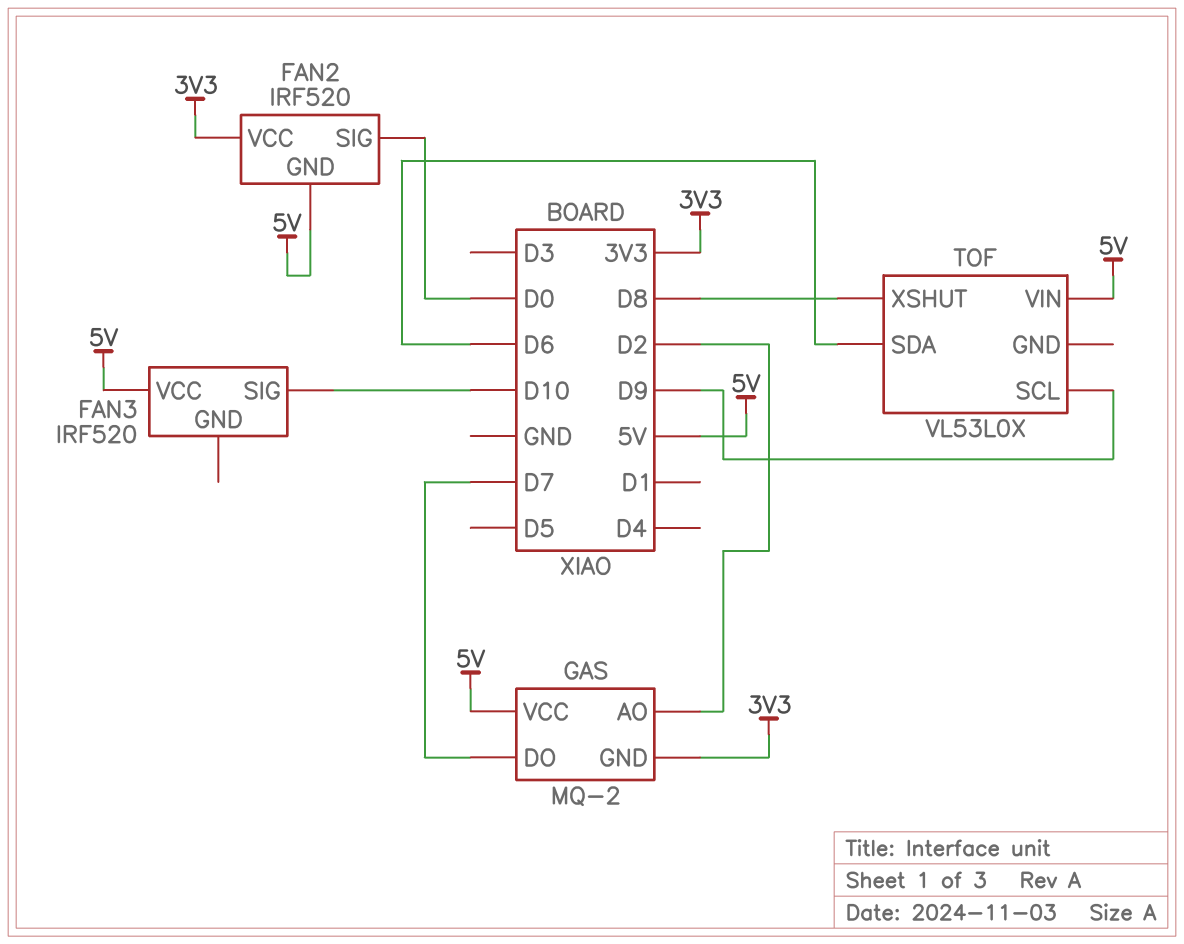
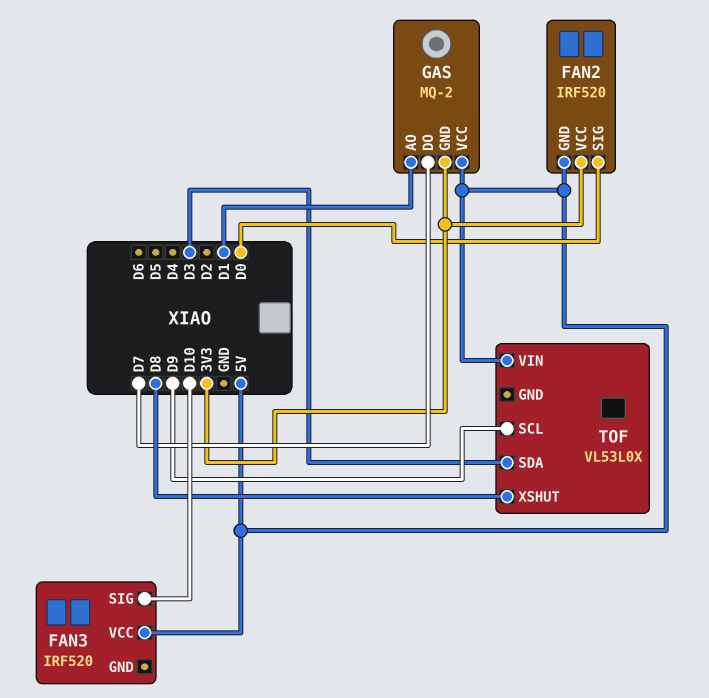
GAS pin AO: D2 -> D1
TOF pin SDA: D6 -> D3

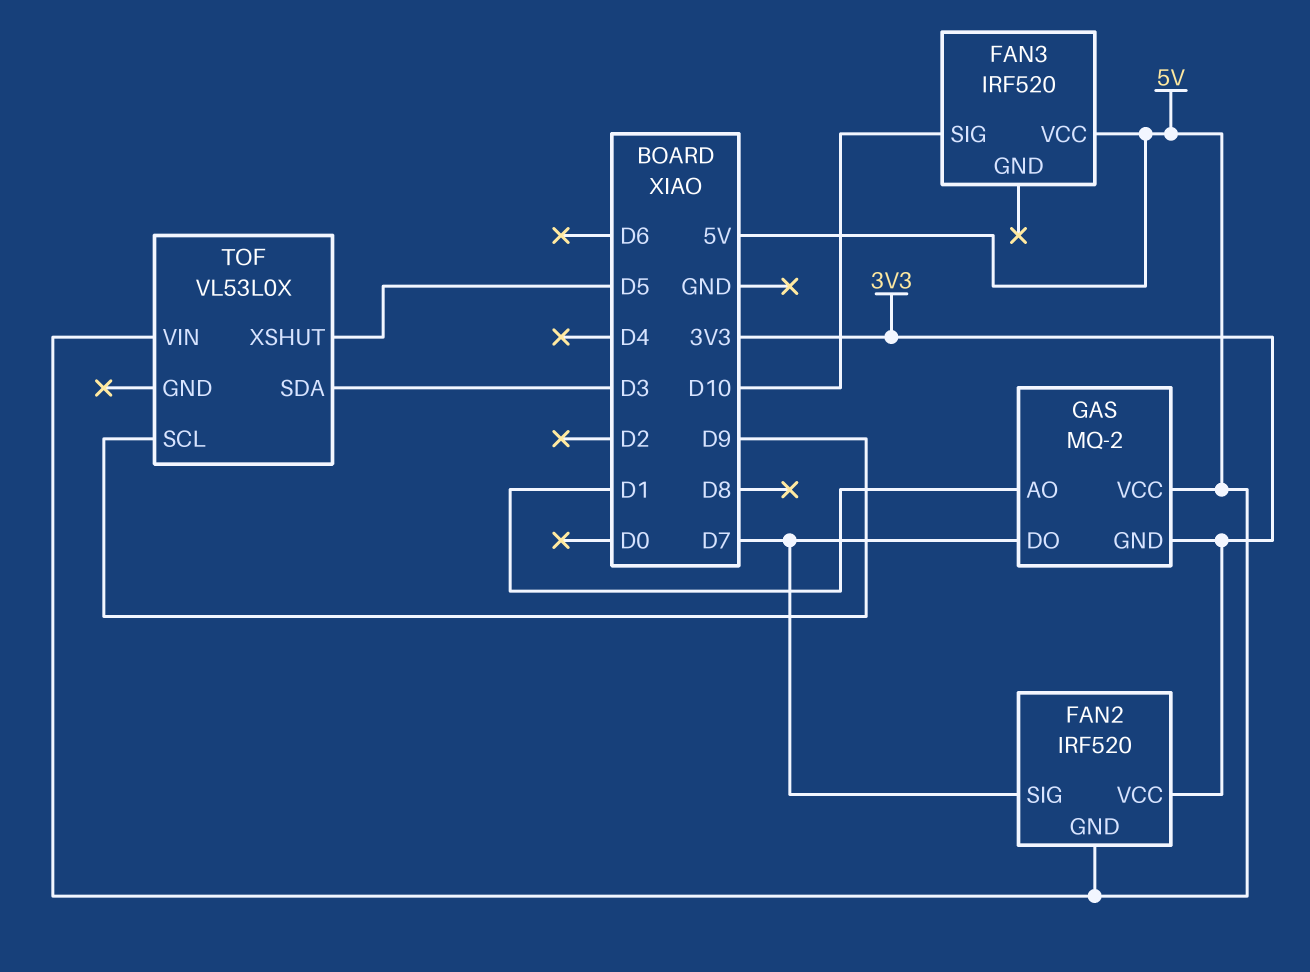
FAN2 pin SIG: D0 -> D7
TOF pin XSHUT: D8 -> D5

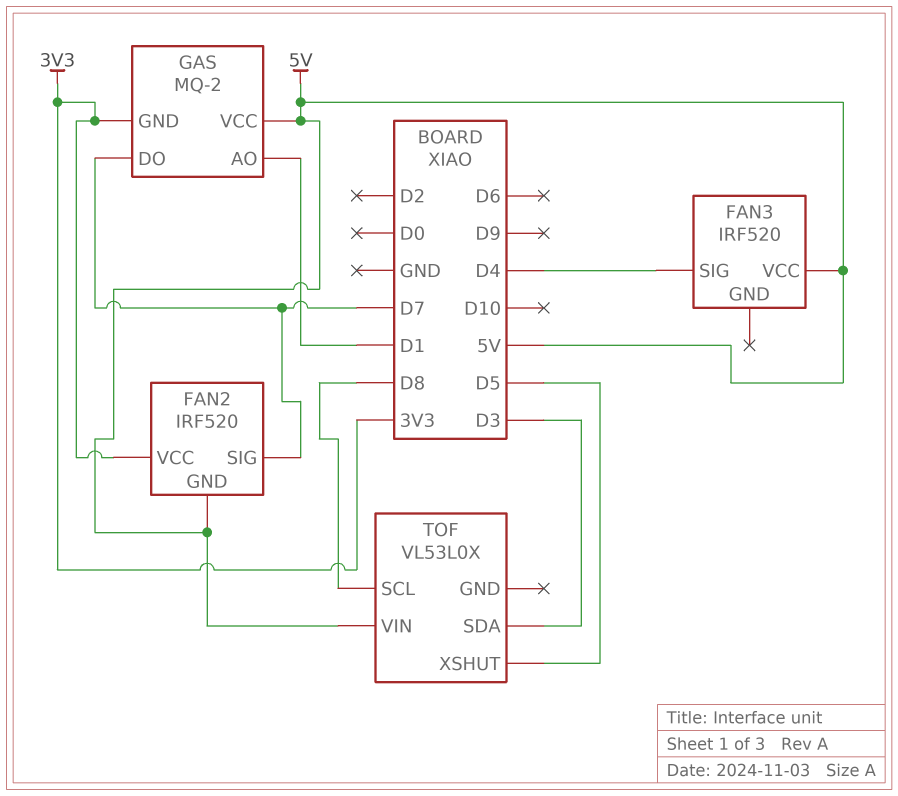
FAN3 pin SIG: D10 -> D4
TOF pin SCL: D9 -> D8

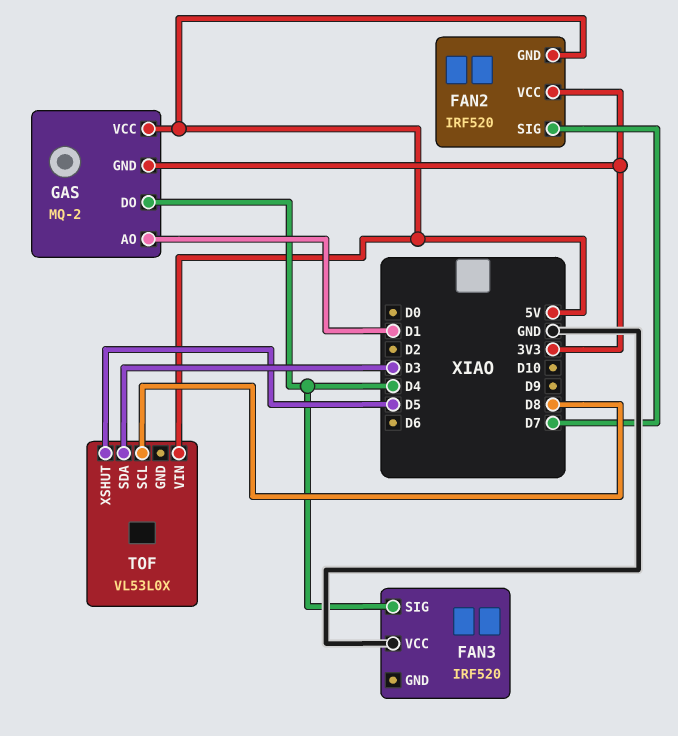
FAN3 pin VCC: 5V -> GND
GAS pin DO: D7 -> D4

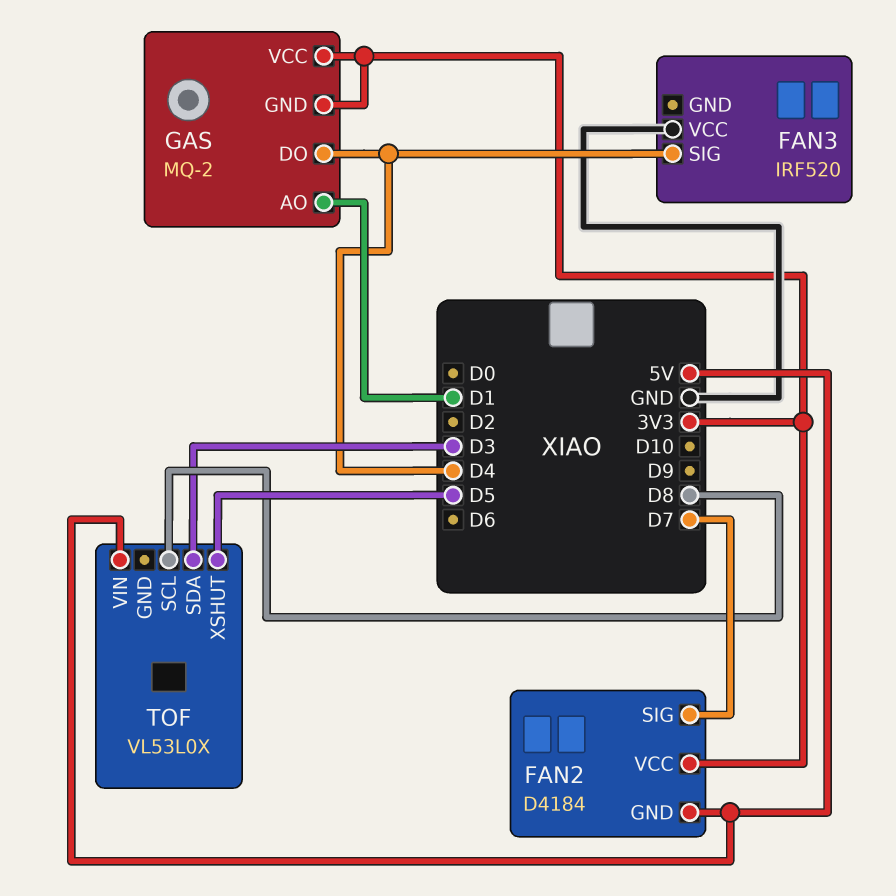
FAN2: IRF520 -> D4184
GAS pin VCC: 5V -> 3V3

